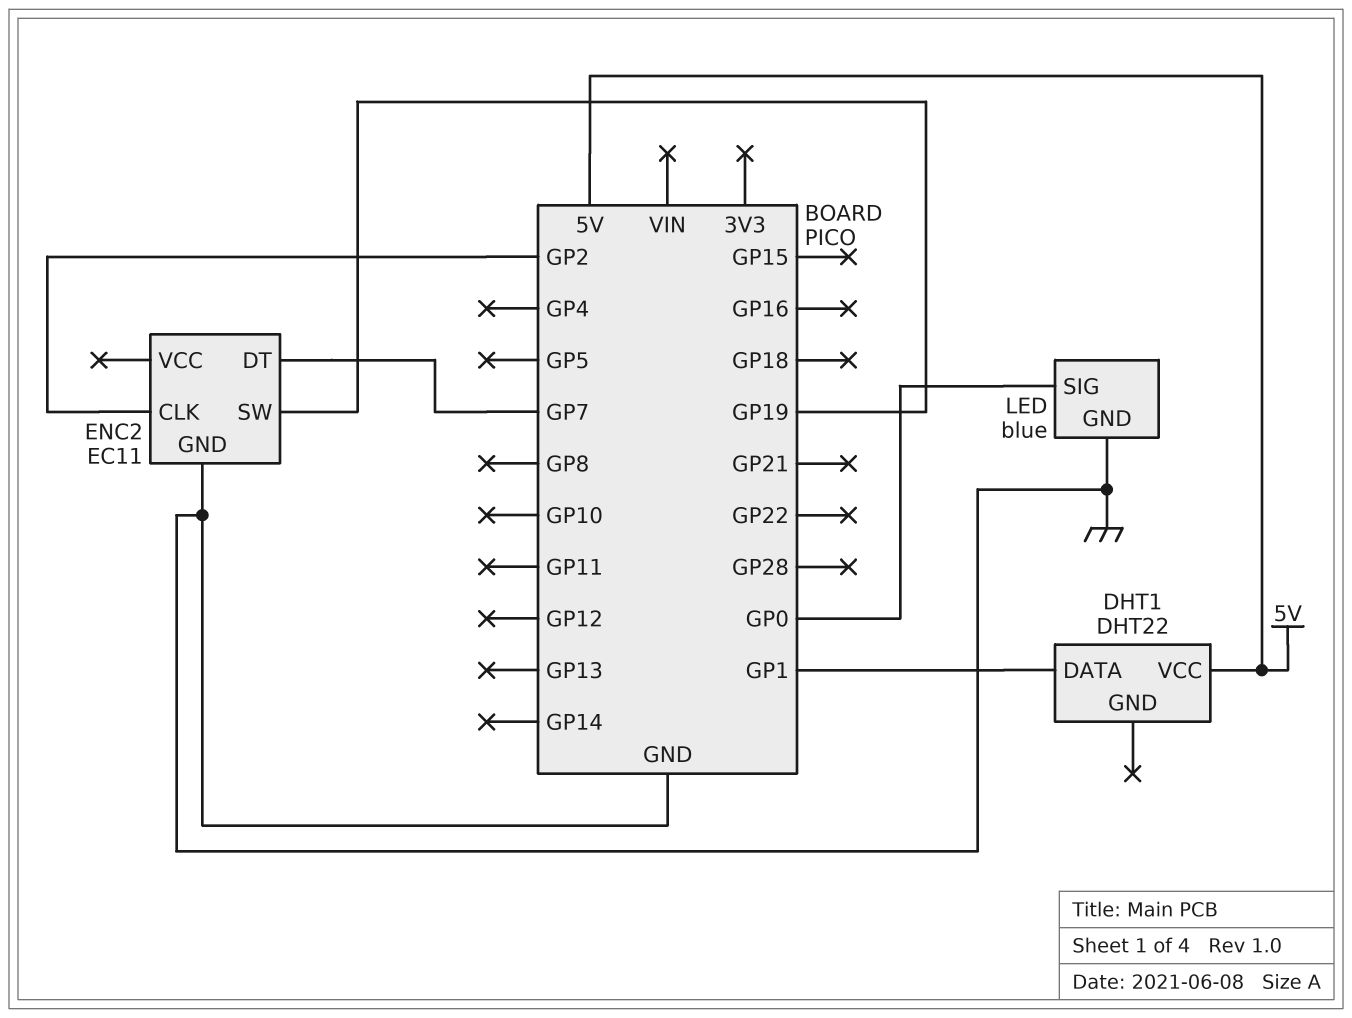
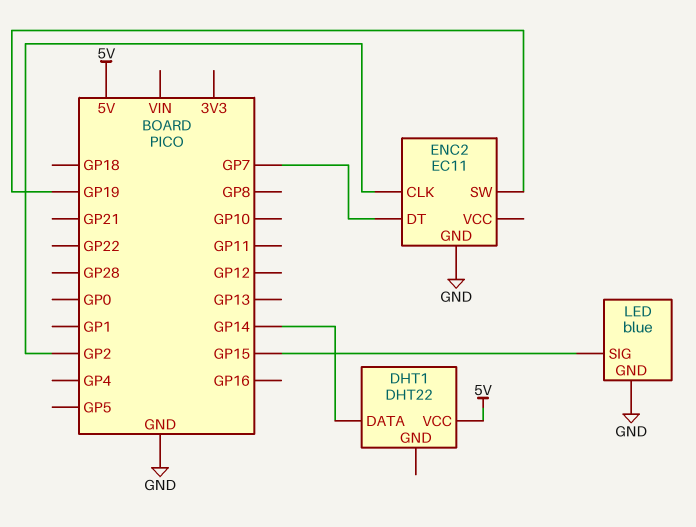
DHT1 pin DATA: GP1 -> GP14
LED pin SIG: GP0 -> GP15

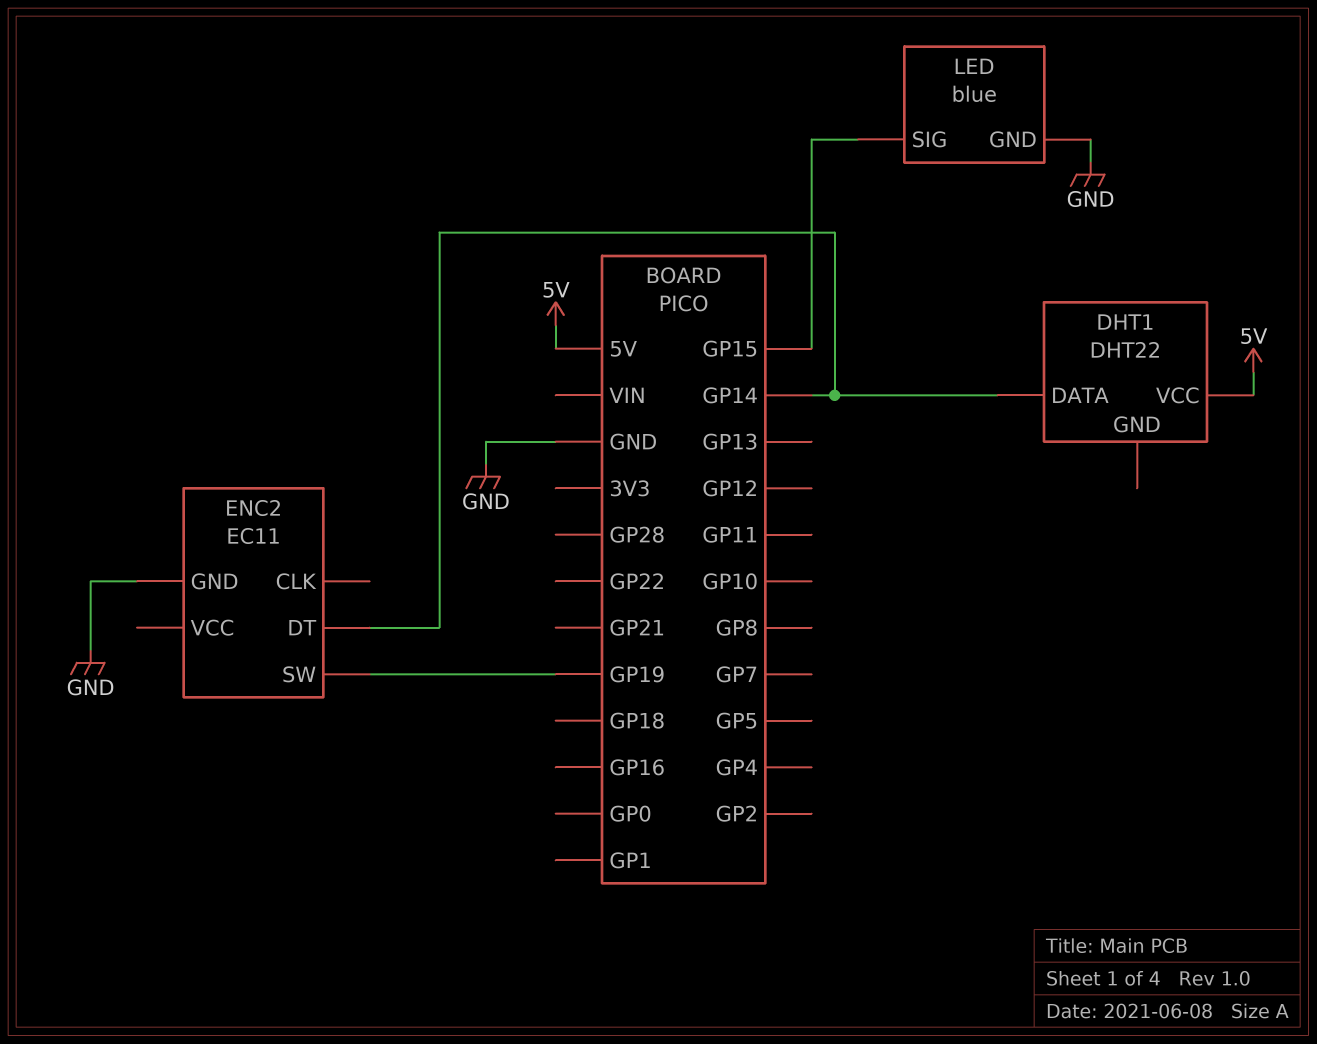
ENC2 pin CLK: GP2 -> none
ENC2 pin DT: GP7 -> GP14

